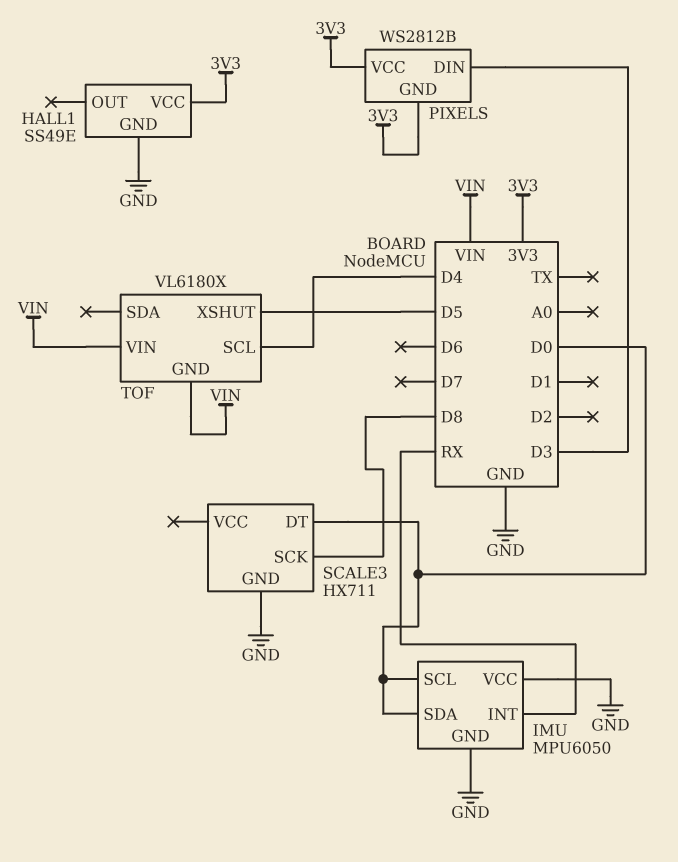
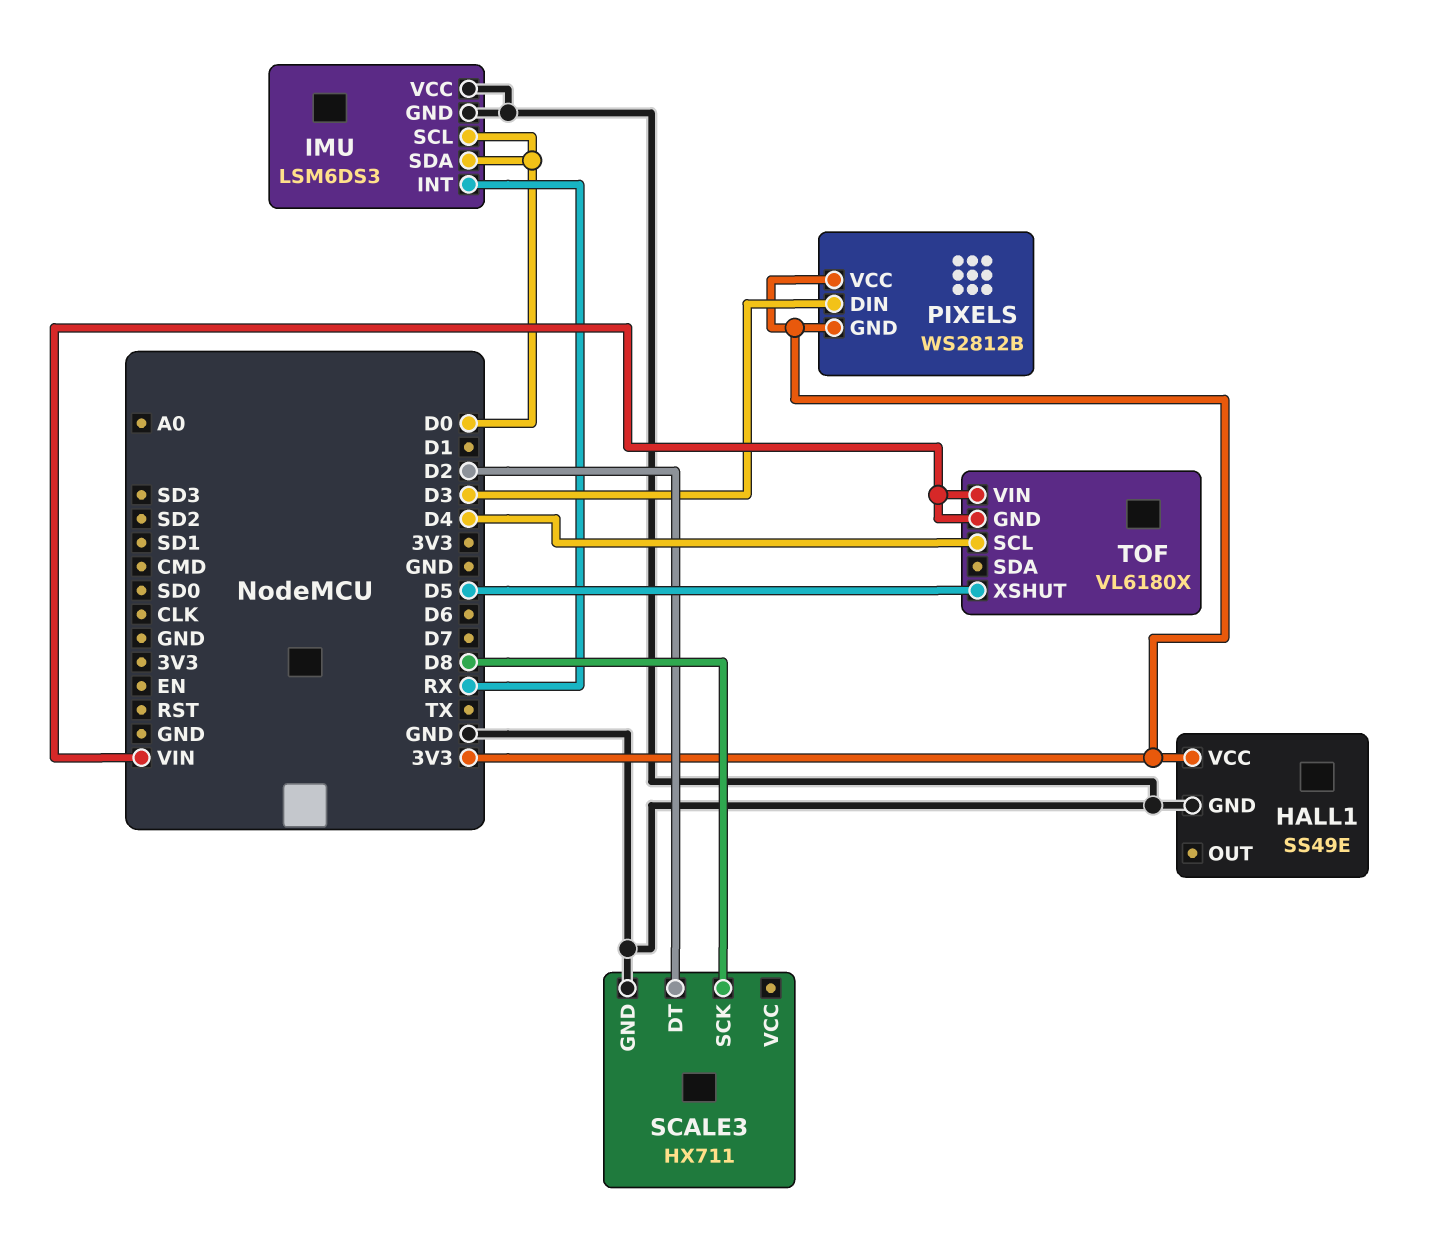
IMU: MPU6050 -> LSM6DS3
SCALE3 pin DT: D0 -> D2

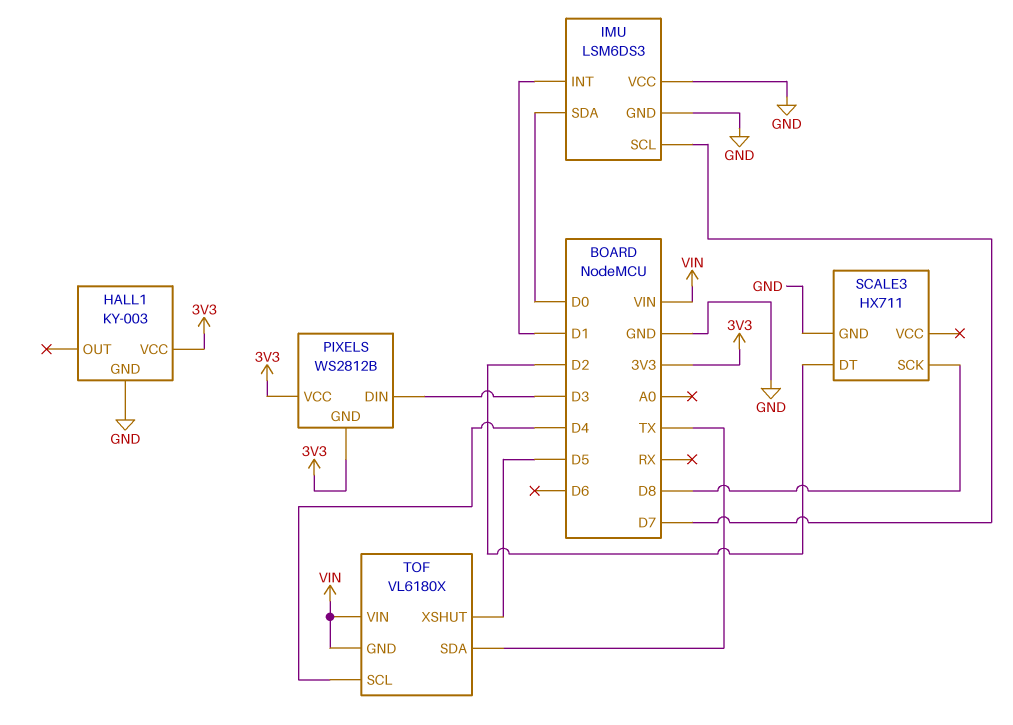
HALL1: SS49E -> KY-003
IMU pin INT: RX -> D1
IMU pin SCL: D0 -> D7
TOF pin SDA: none -> TX

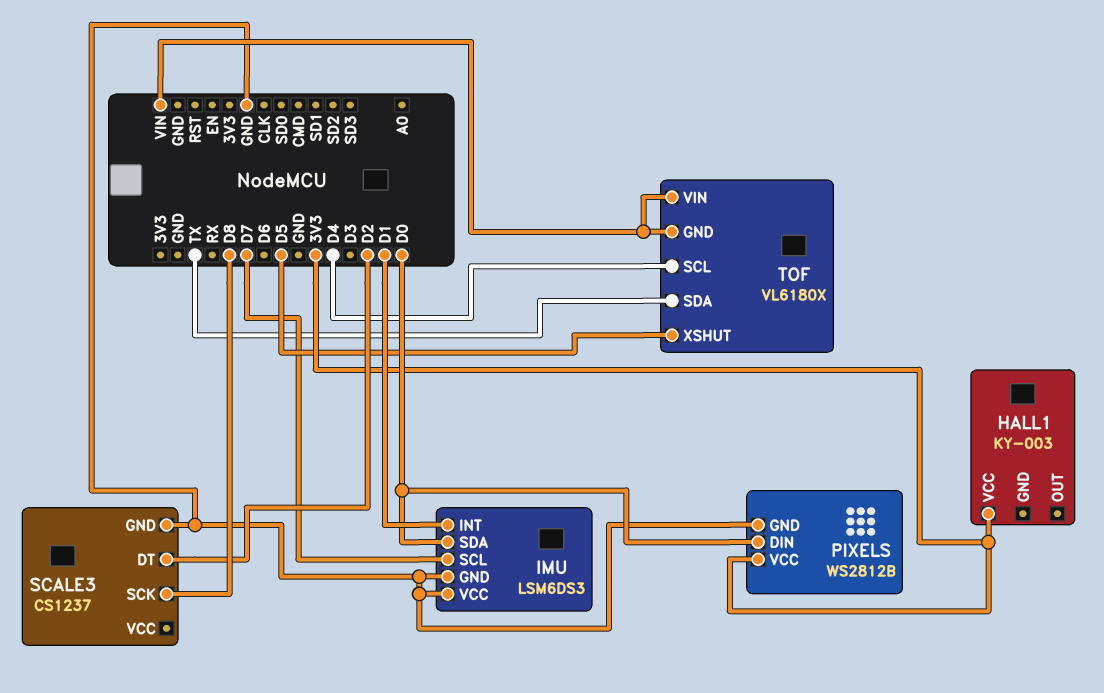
HALL1 pin GND: GND -> none
PIXELS pin DIN: D3 -> D0
PIXELS pin GND: 3V3 -> GND
SCALE3: HX711 -> CS1237

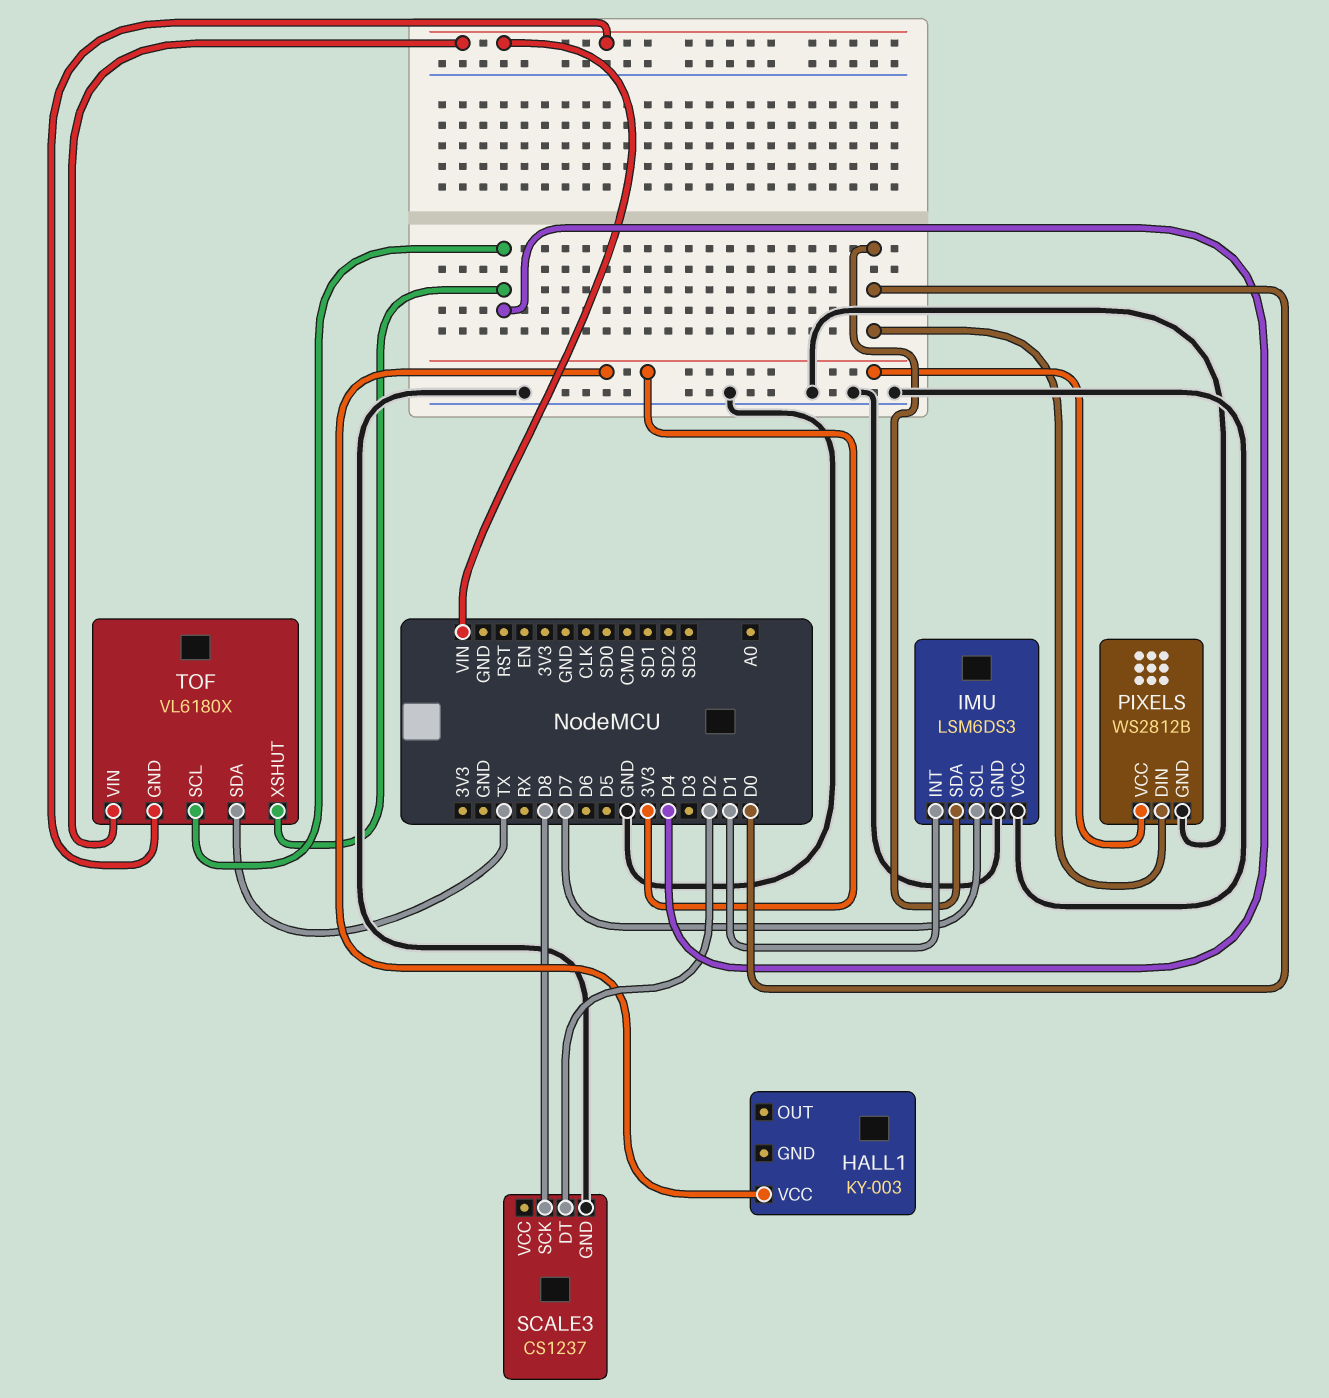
TOF pin XSHUT: D5 -> D4

